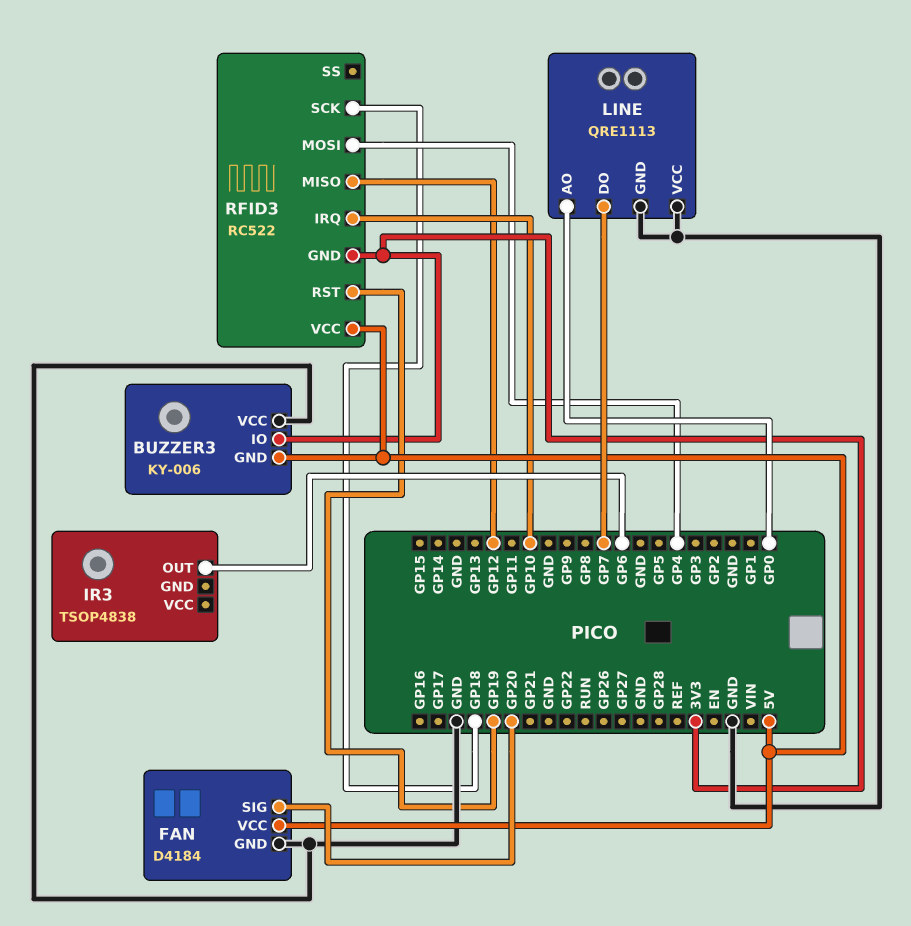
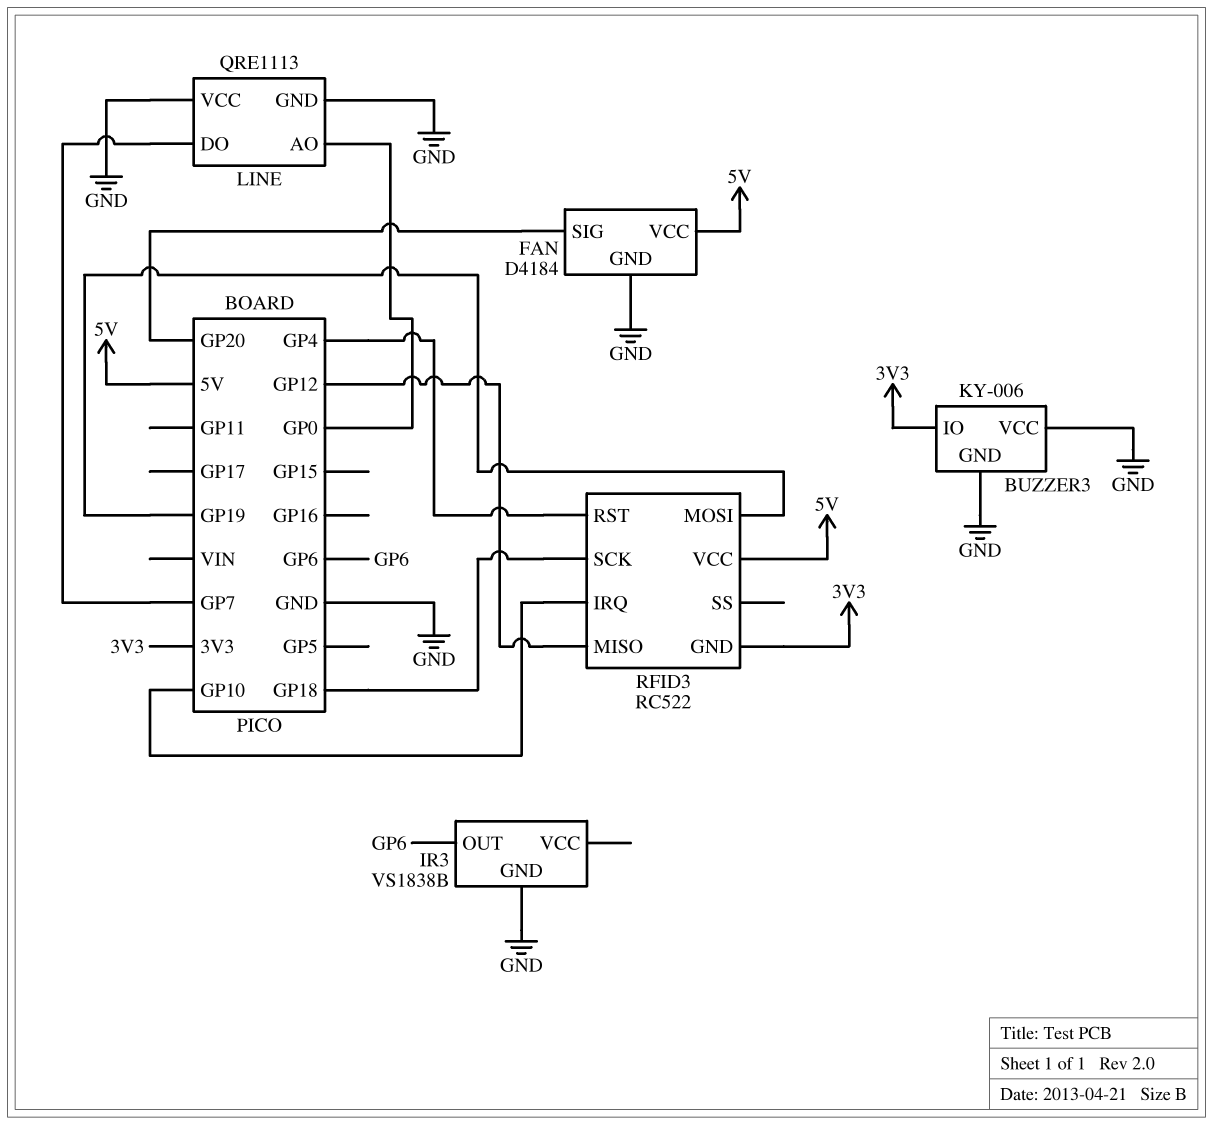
BUZZER3 pin GND: 5V -> GND
IR3: TSOP4838 -> VS1838B
IR3 pin GND: none -> GND
RFID3 pin MOSI: GP4 -> GP19
RFID3 pin RST: GP19 -> GP4

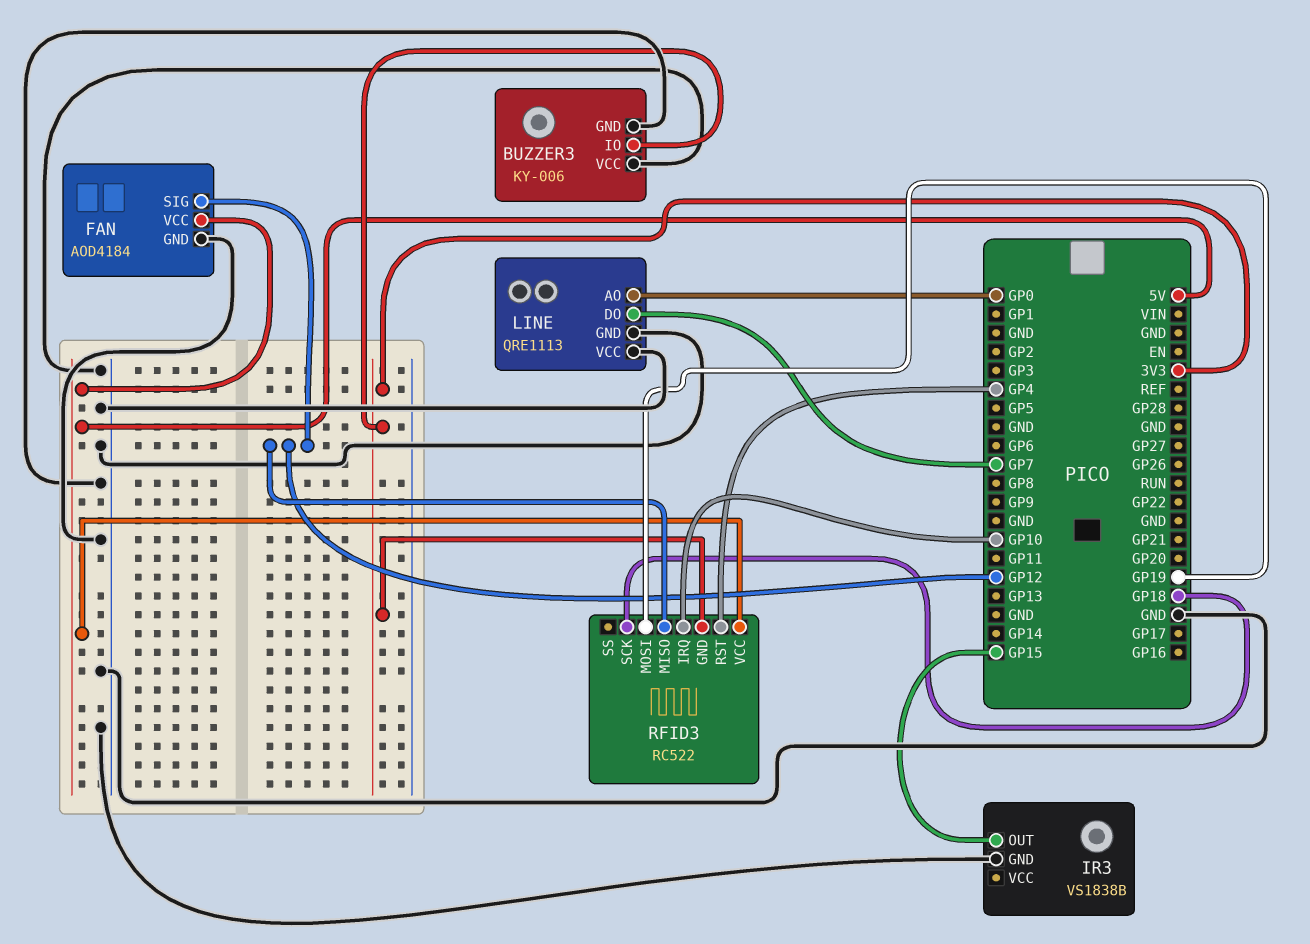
FAN: D4184 -> AOD4184
FAN pin SIG: GP20 -> GP12
IR3 pin OUT: GP6 -> GP15

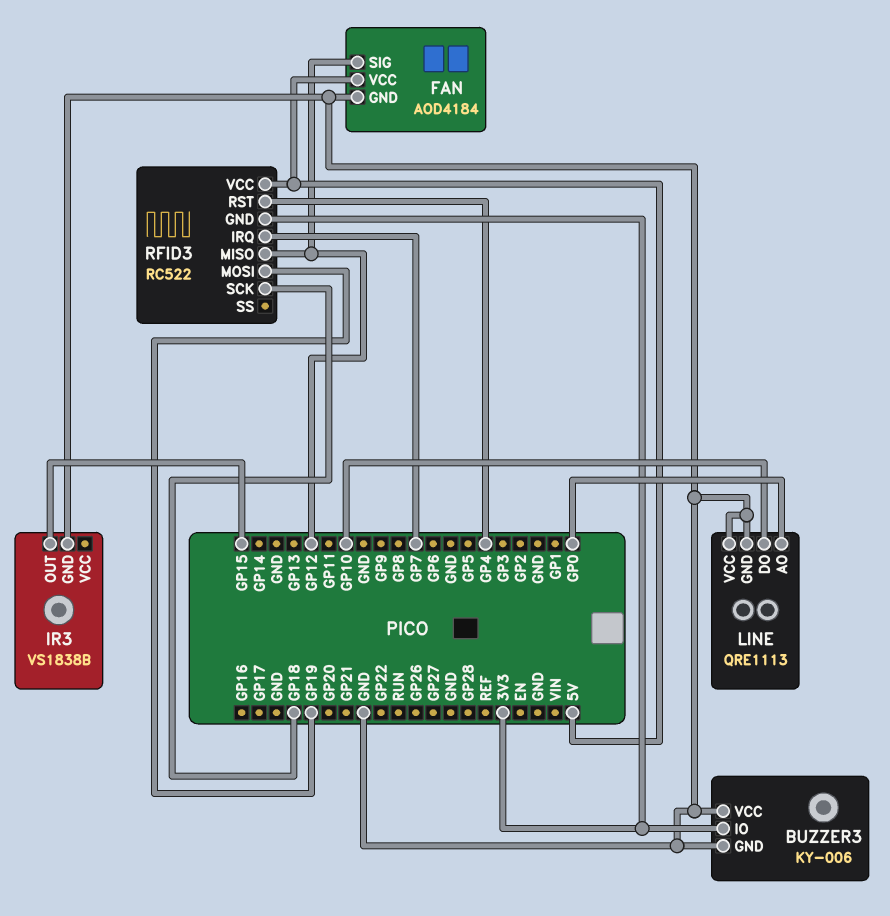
LINE pin DO: GP7 -> GP10
RFID3 pin IRQ: GP10 -> GP7

